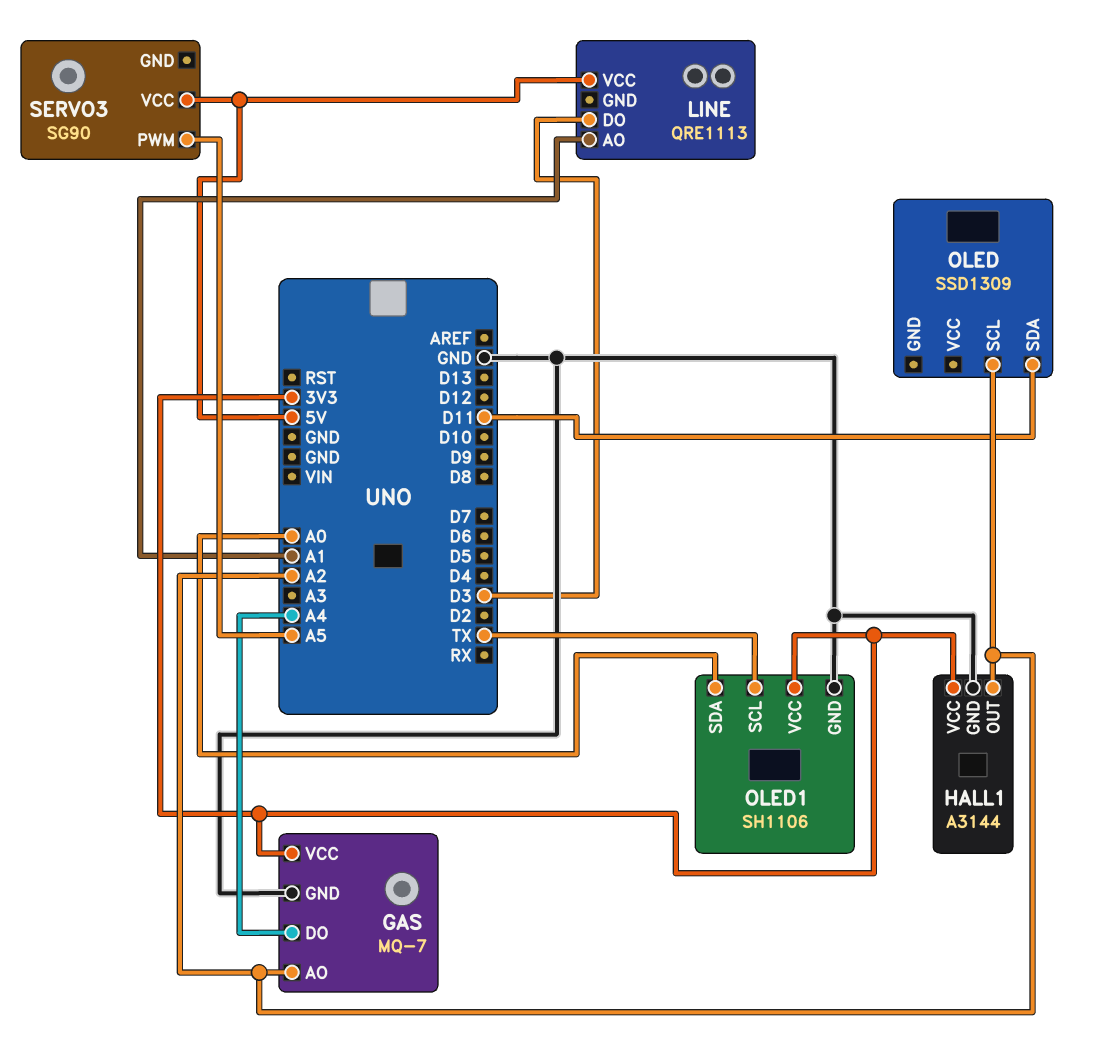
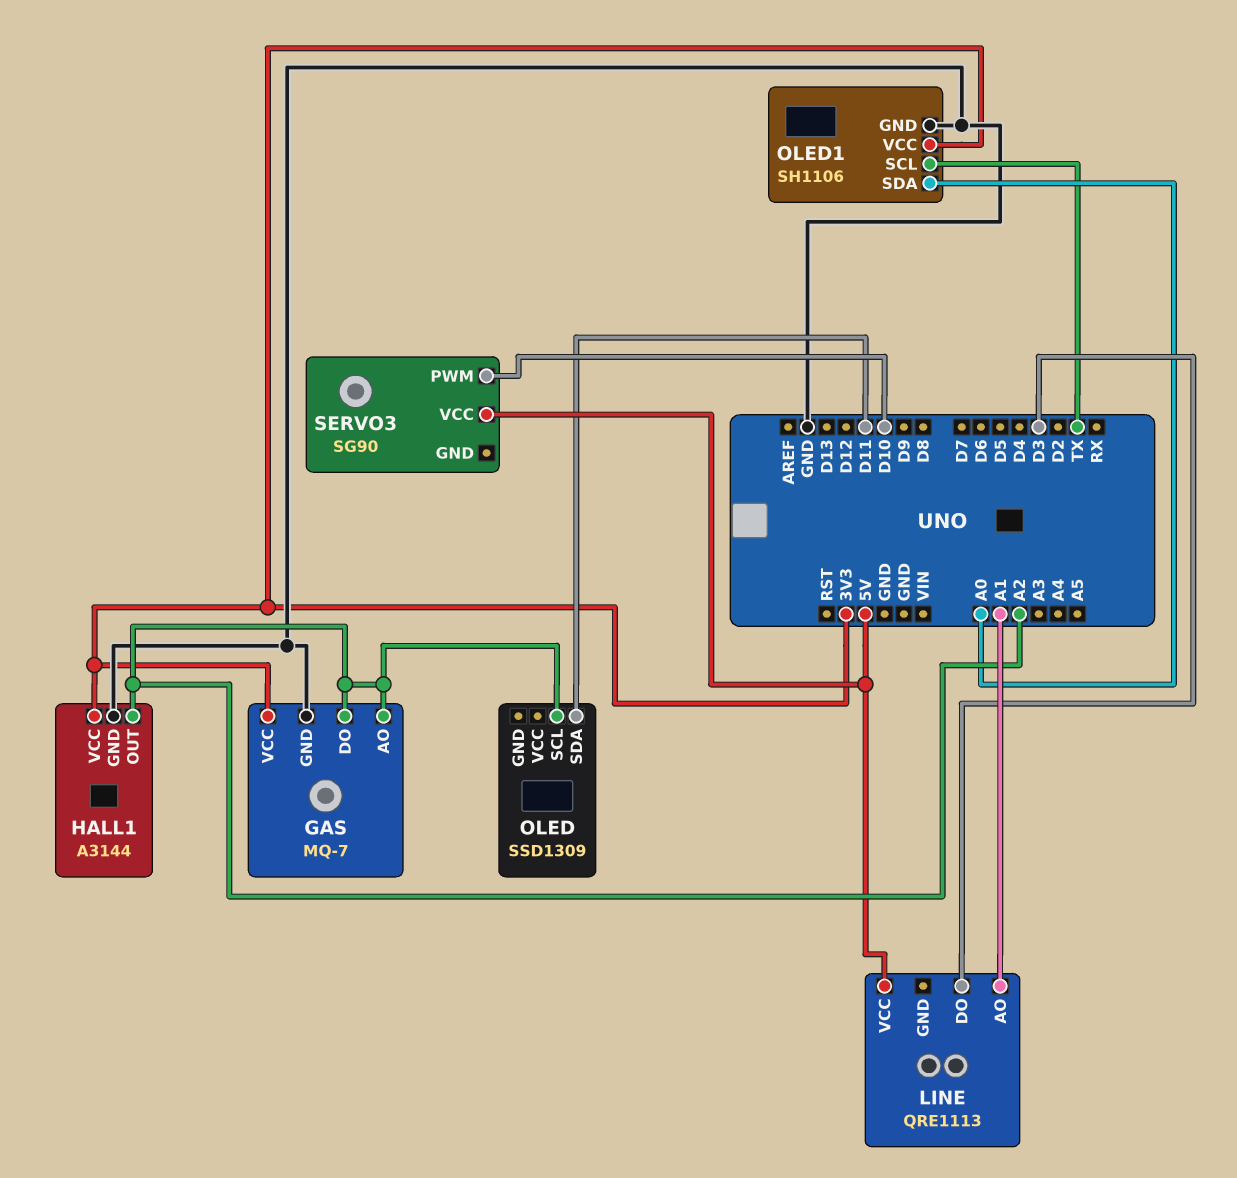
GAS pin DO: A4 -> A2
SERVO3 pin PWM: A5 -> D10

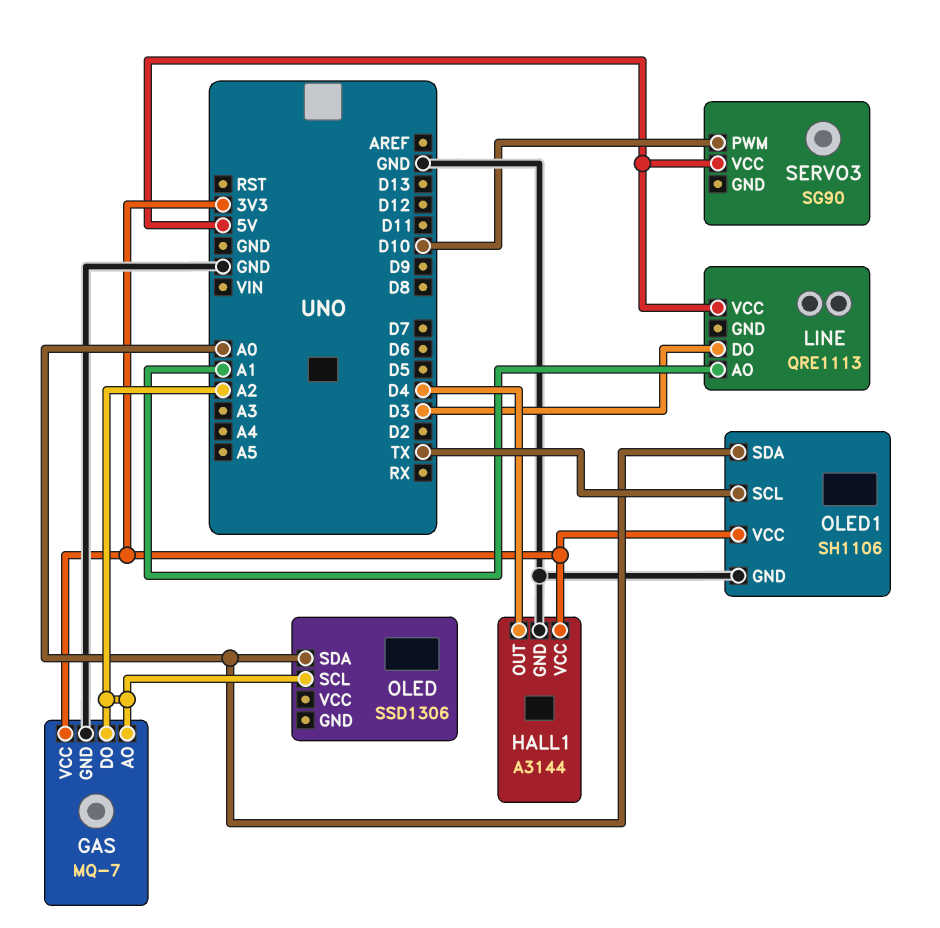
HALL1 pin OUT: A2 -> D4
OLED: SSD1309 -> SSD1306
OLED pin SDA: D11 -> A0

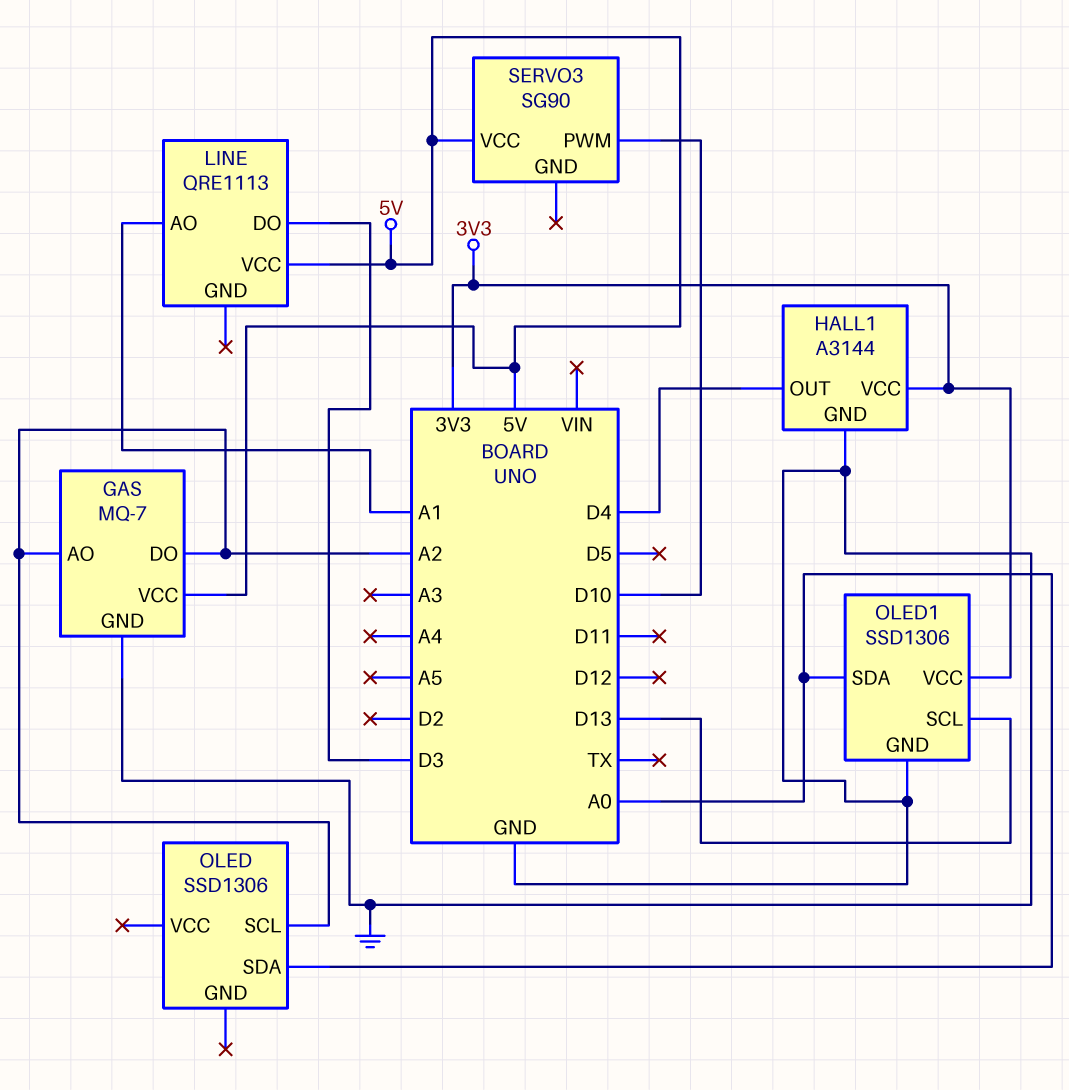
GAS pin VCC: 3V3 -> 5V
OLED1: SH1106 -> SSD1306
OLED1 pin SCL: TX -> D13

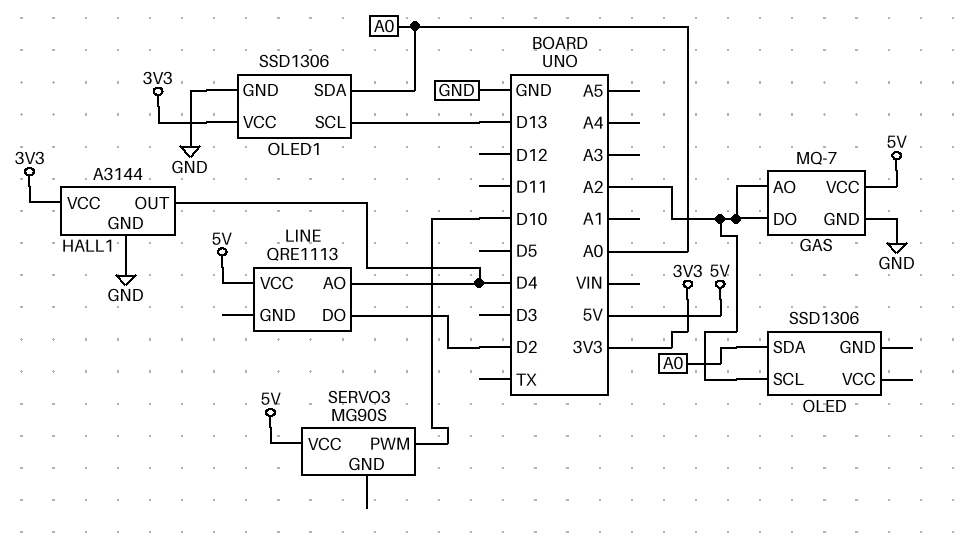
LINE pin AO: A1 -> D4
LINE pin DO: D3 -> D2
SERVO3: SG90 -> MG90S

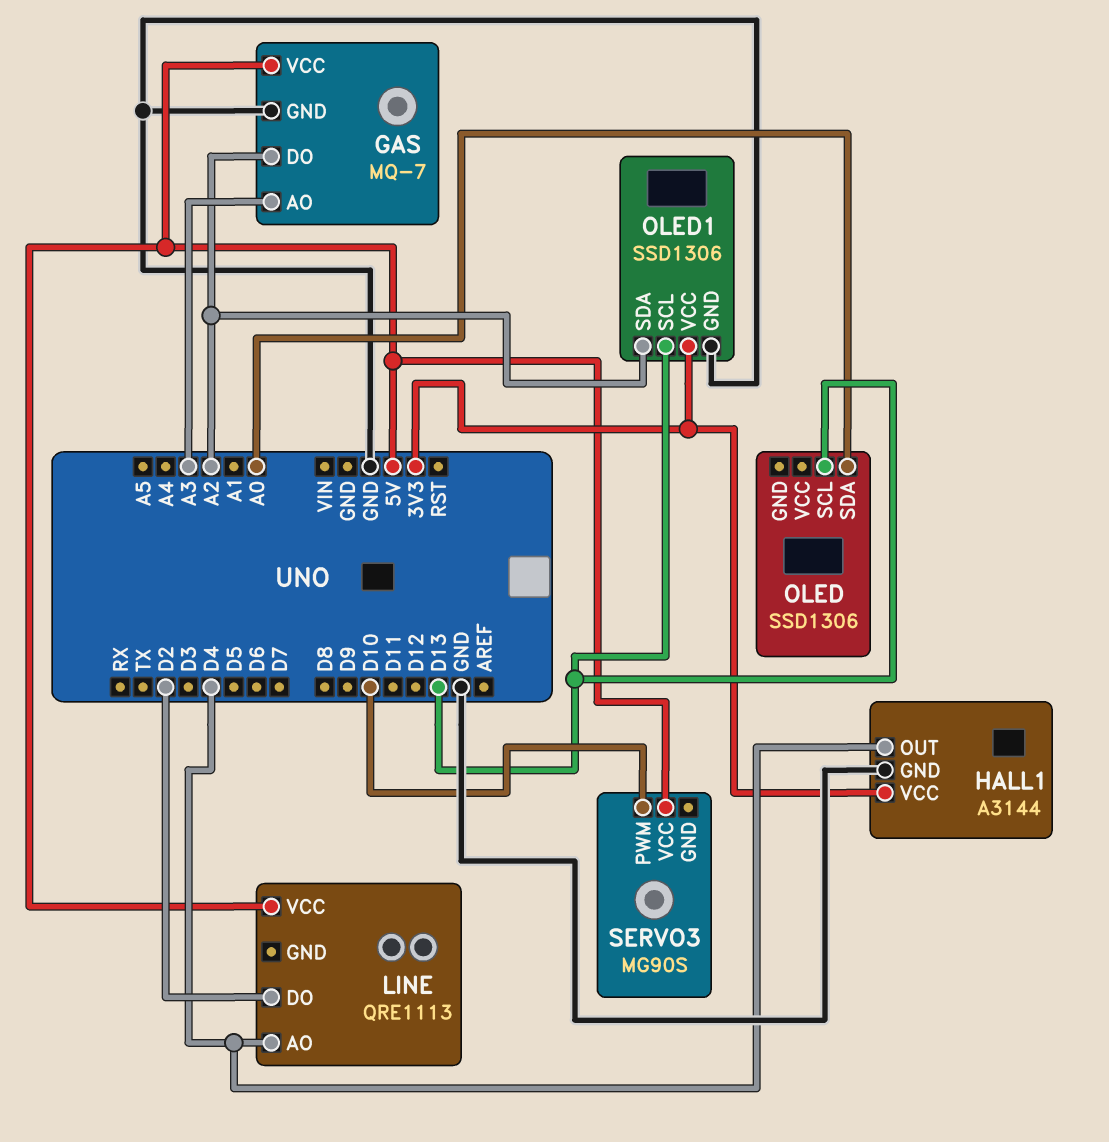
GAS pin AO: A2 -> A3
OLED pin SCL: A2 -> D13
OLED1 pin SDA: A0 -> A2

